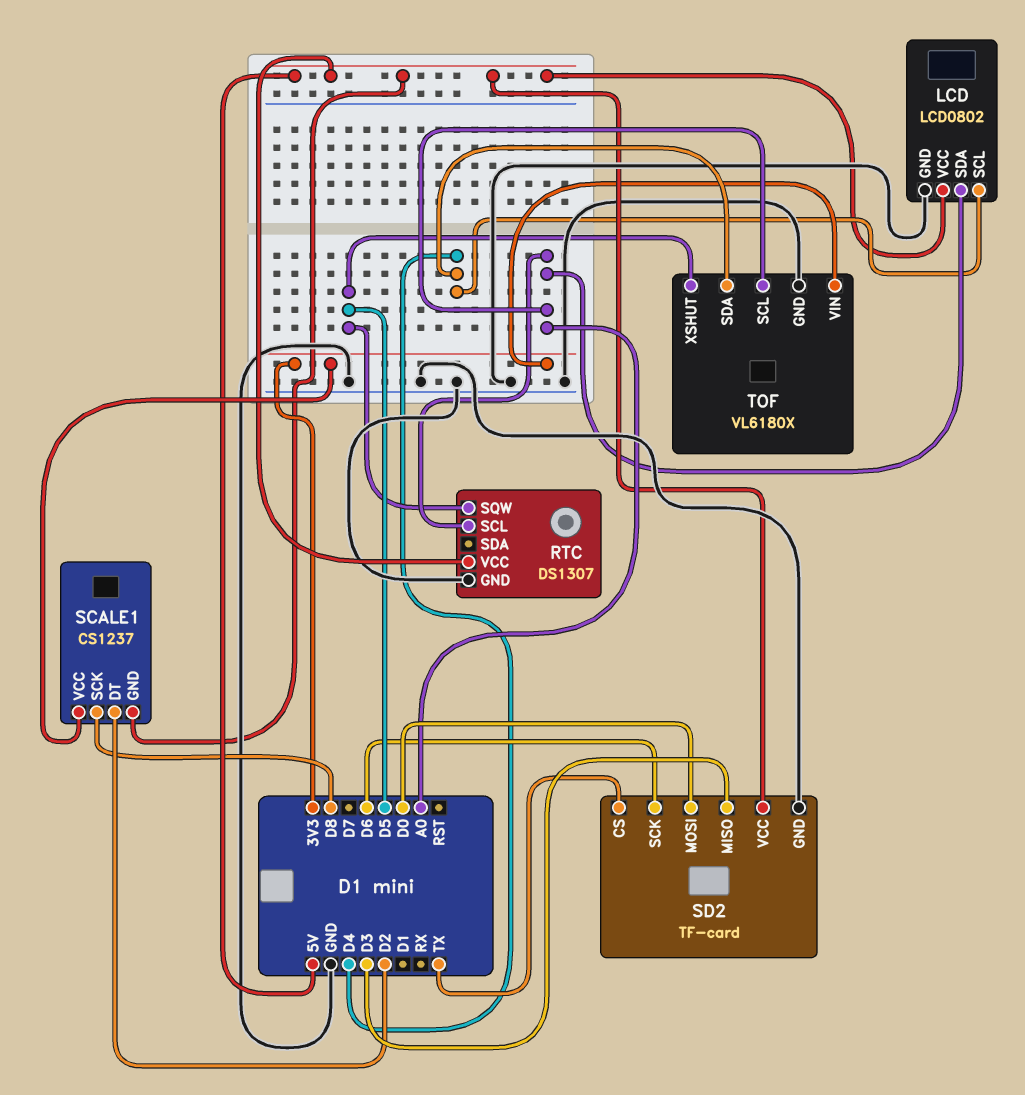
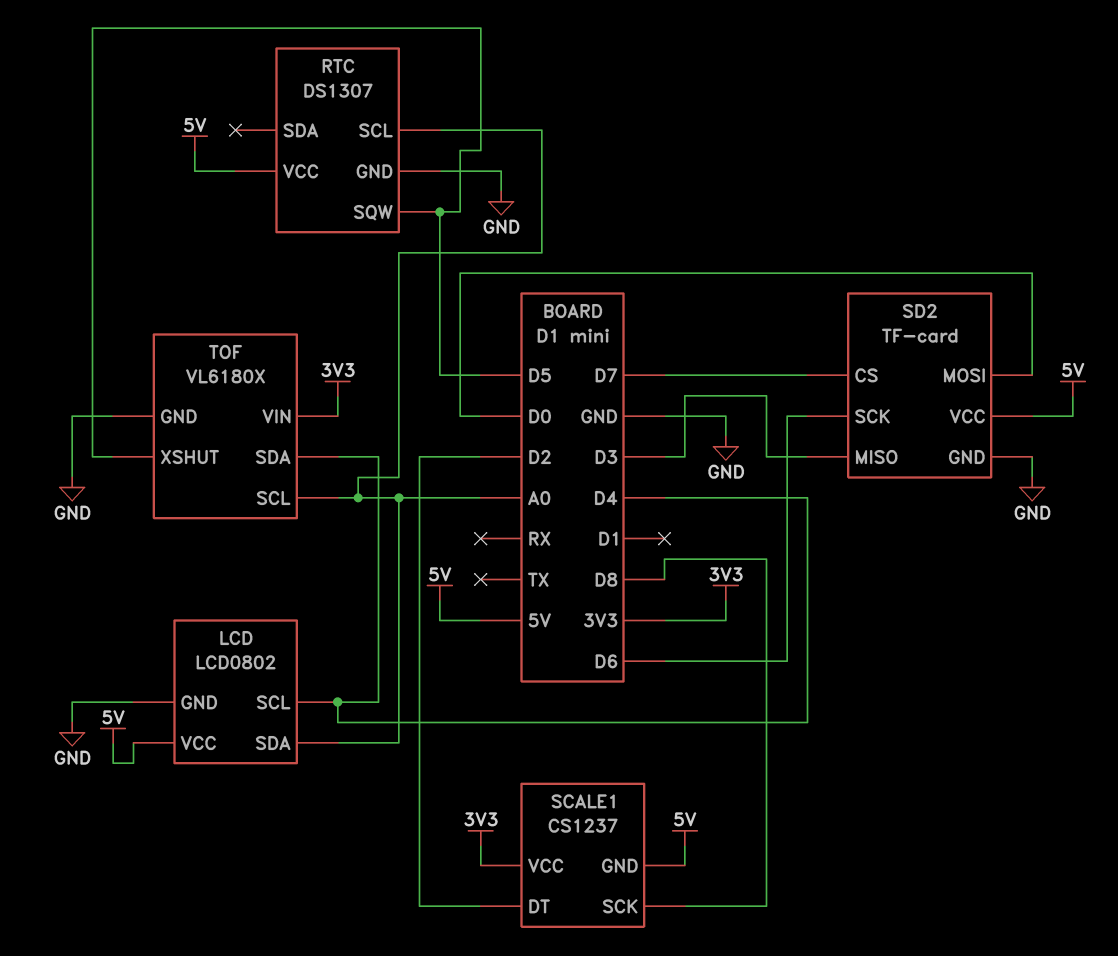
SD2 pin CS: TX -> D7

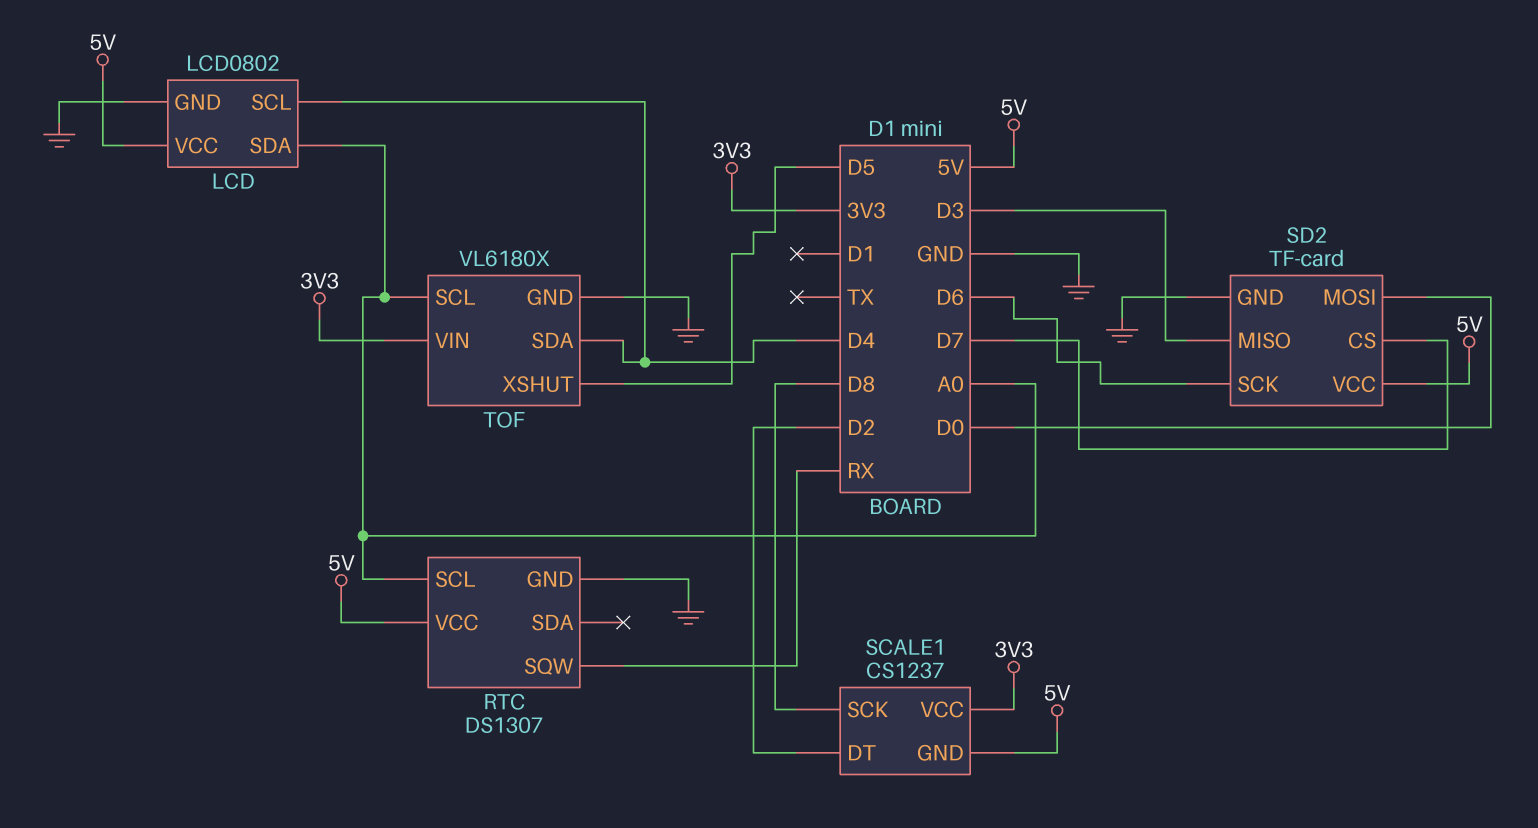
RTC pin SQW: D5 -> RX

